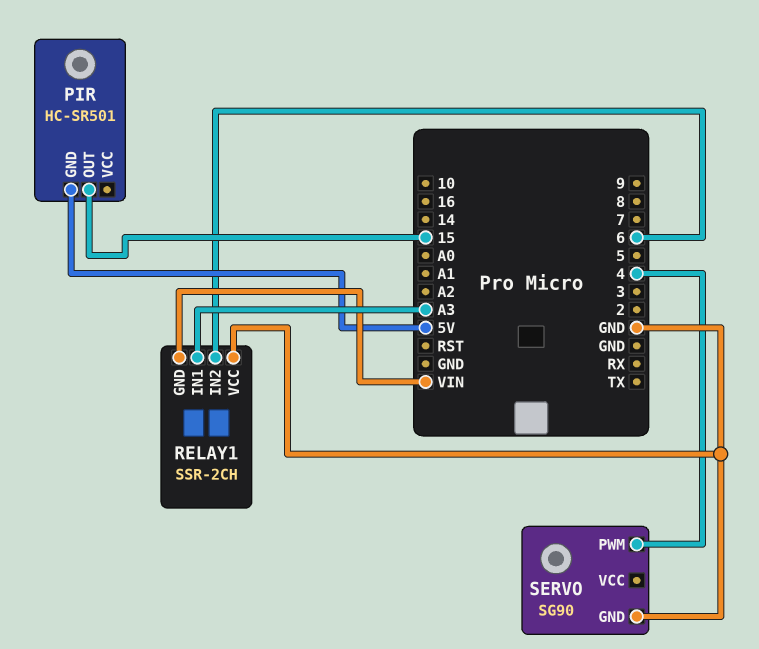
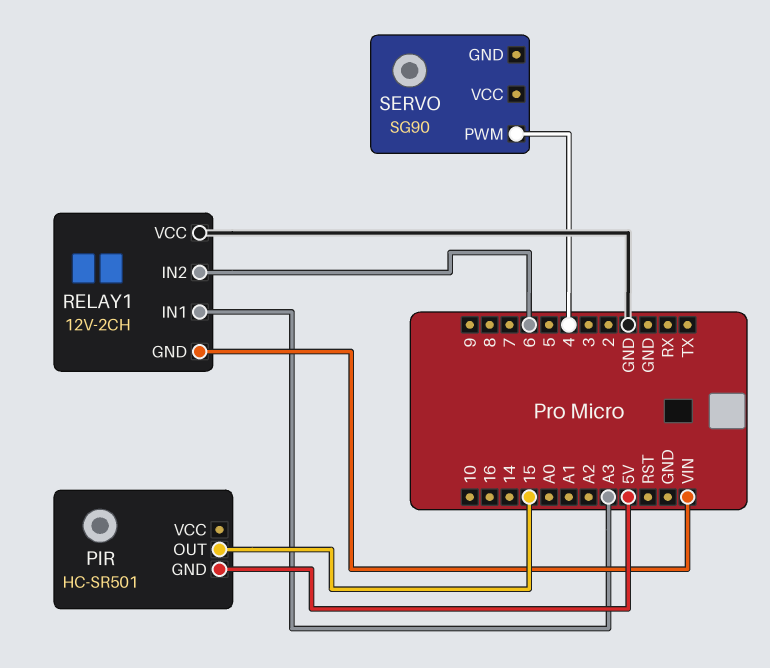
RELAY1: SSR-2CH -> 12V-2CH
SERVO pin GND: GND -> none

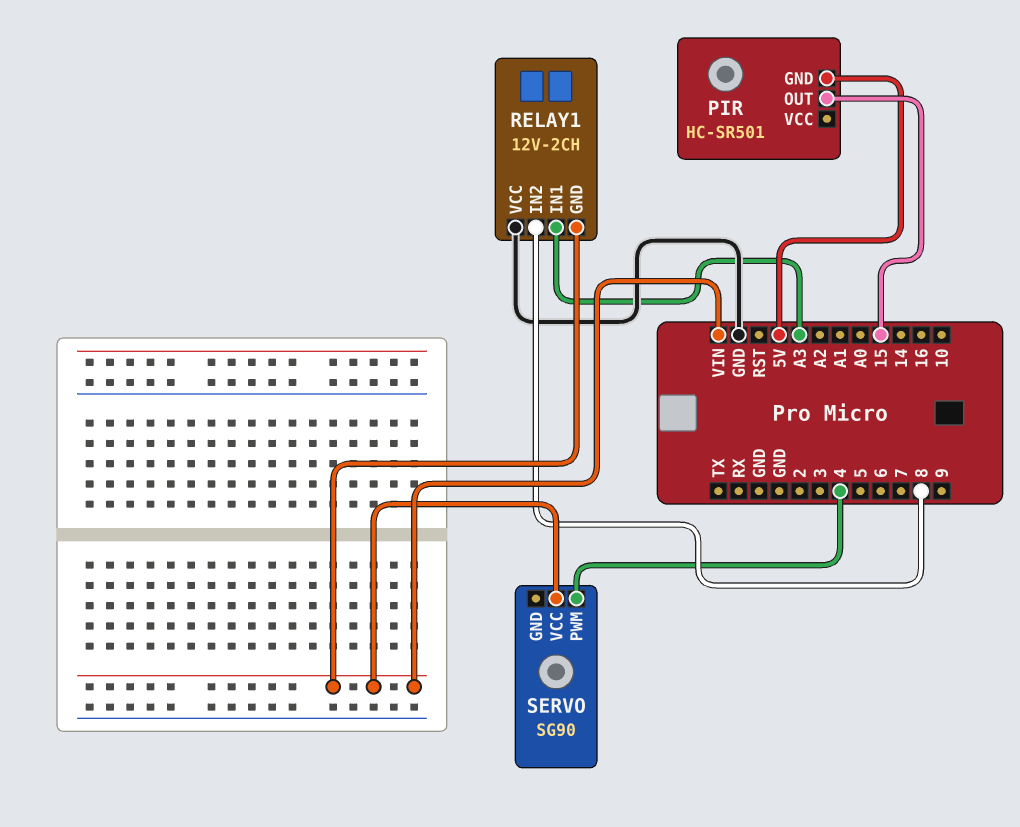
RELAY1 pin IN2: 6 -> 8
SERVO pin VCC: none -> VIN

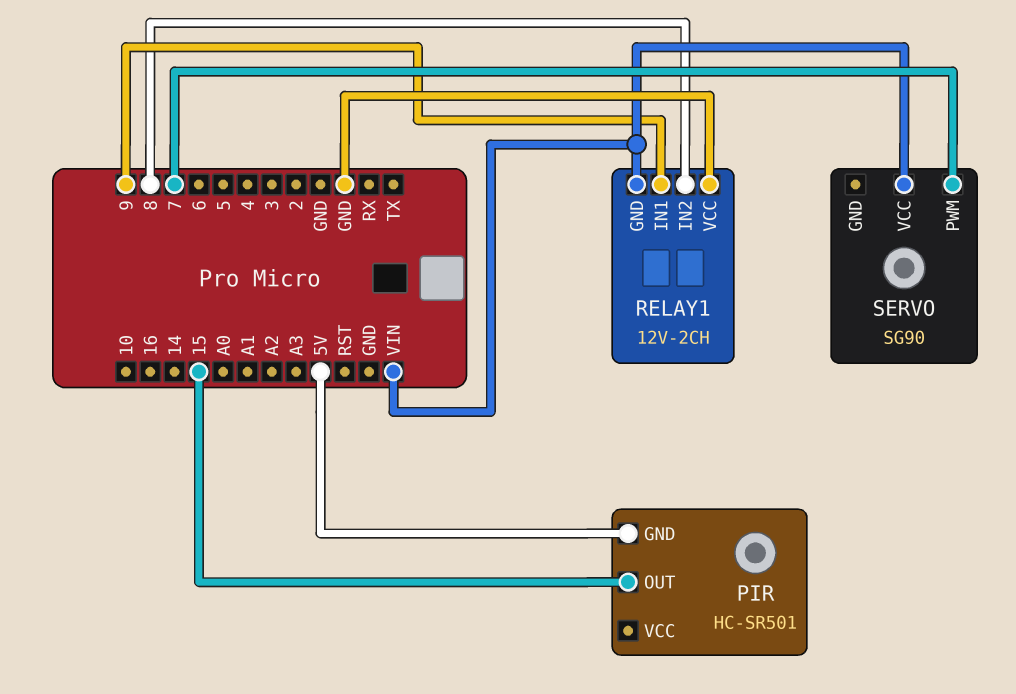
RELAY1 pin IN1: A3 -> 9
SERVO pin PWM: 4 -> 7

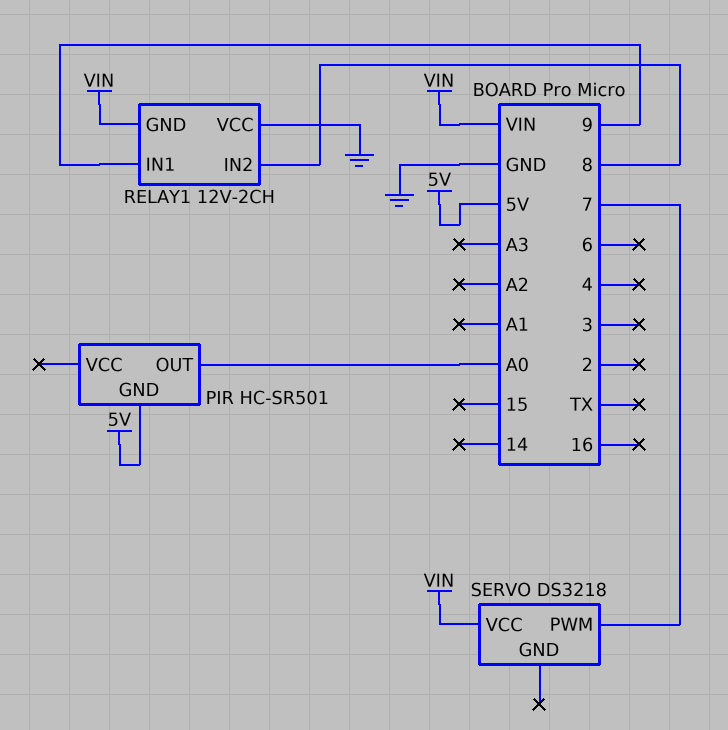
PIR pin OUT: 15 -> A0
SERVO: SG90 -> DS3218

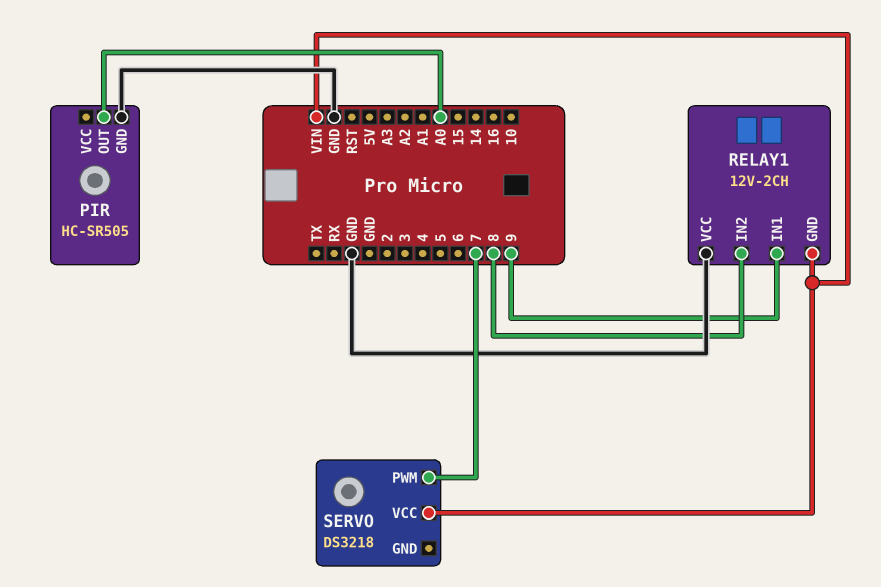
PIR: HC-SR501 -> HC-SR505
PIR pin GND: 5V -> GND

